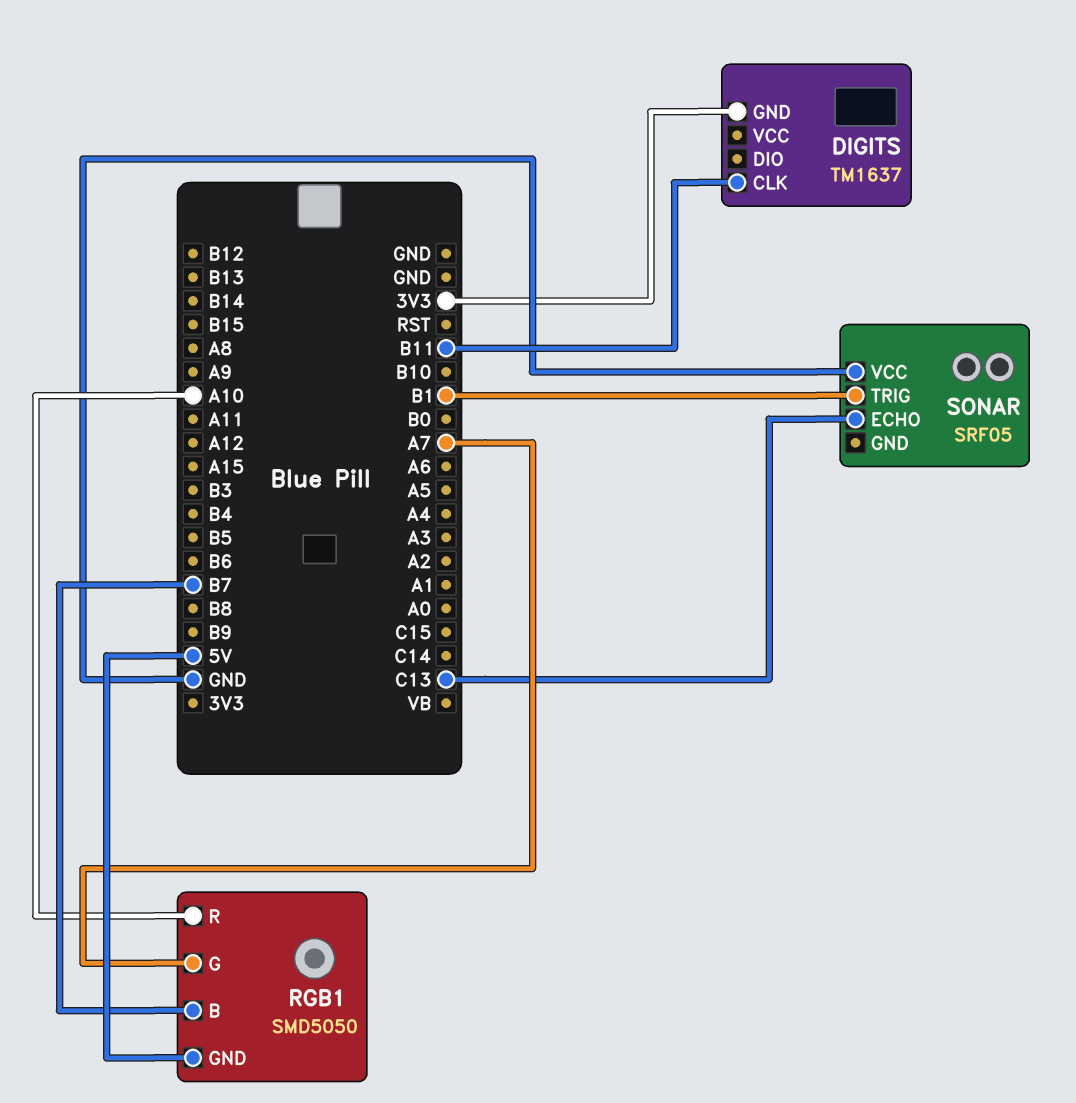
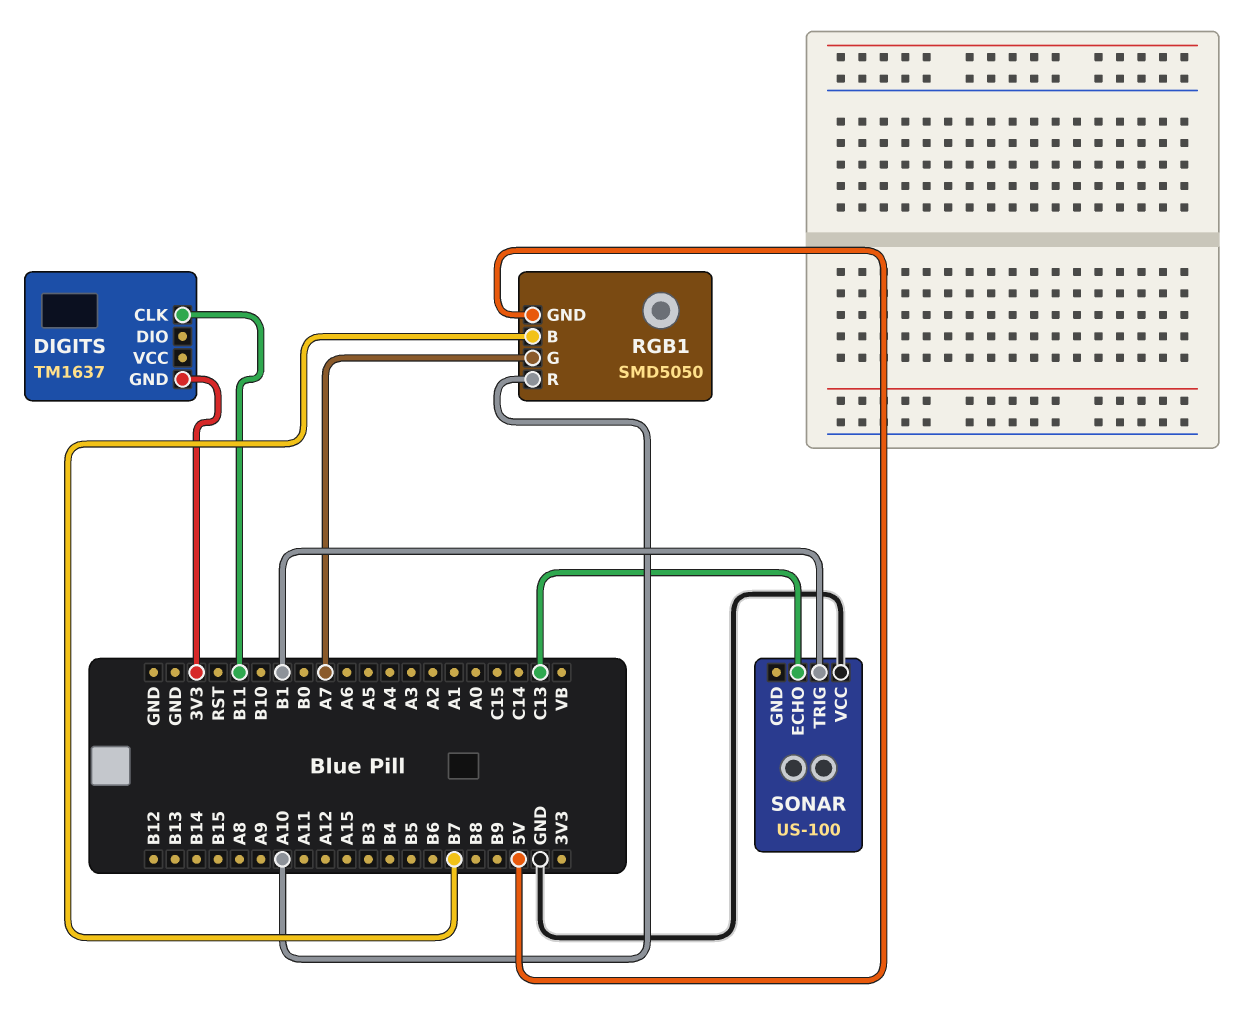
SONAR: SRF05 -> US-100

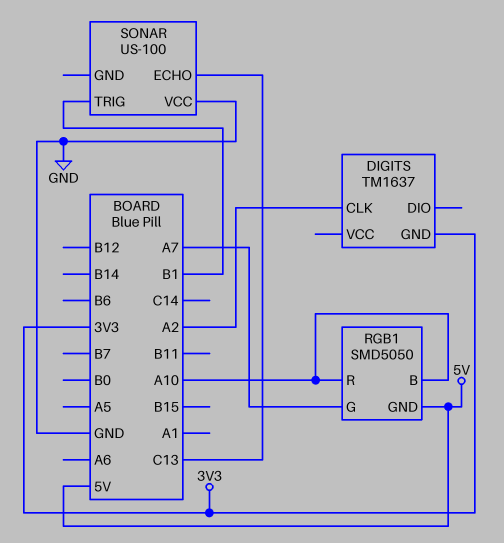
DIGITS pin CLK: B11 -> A2
RGB1 pin B: B7 -> A10

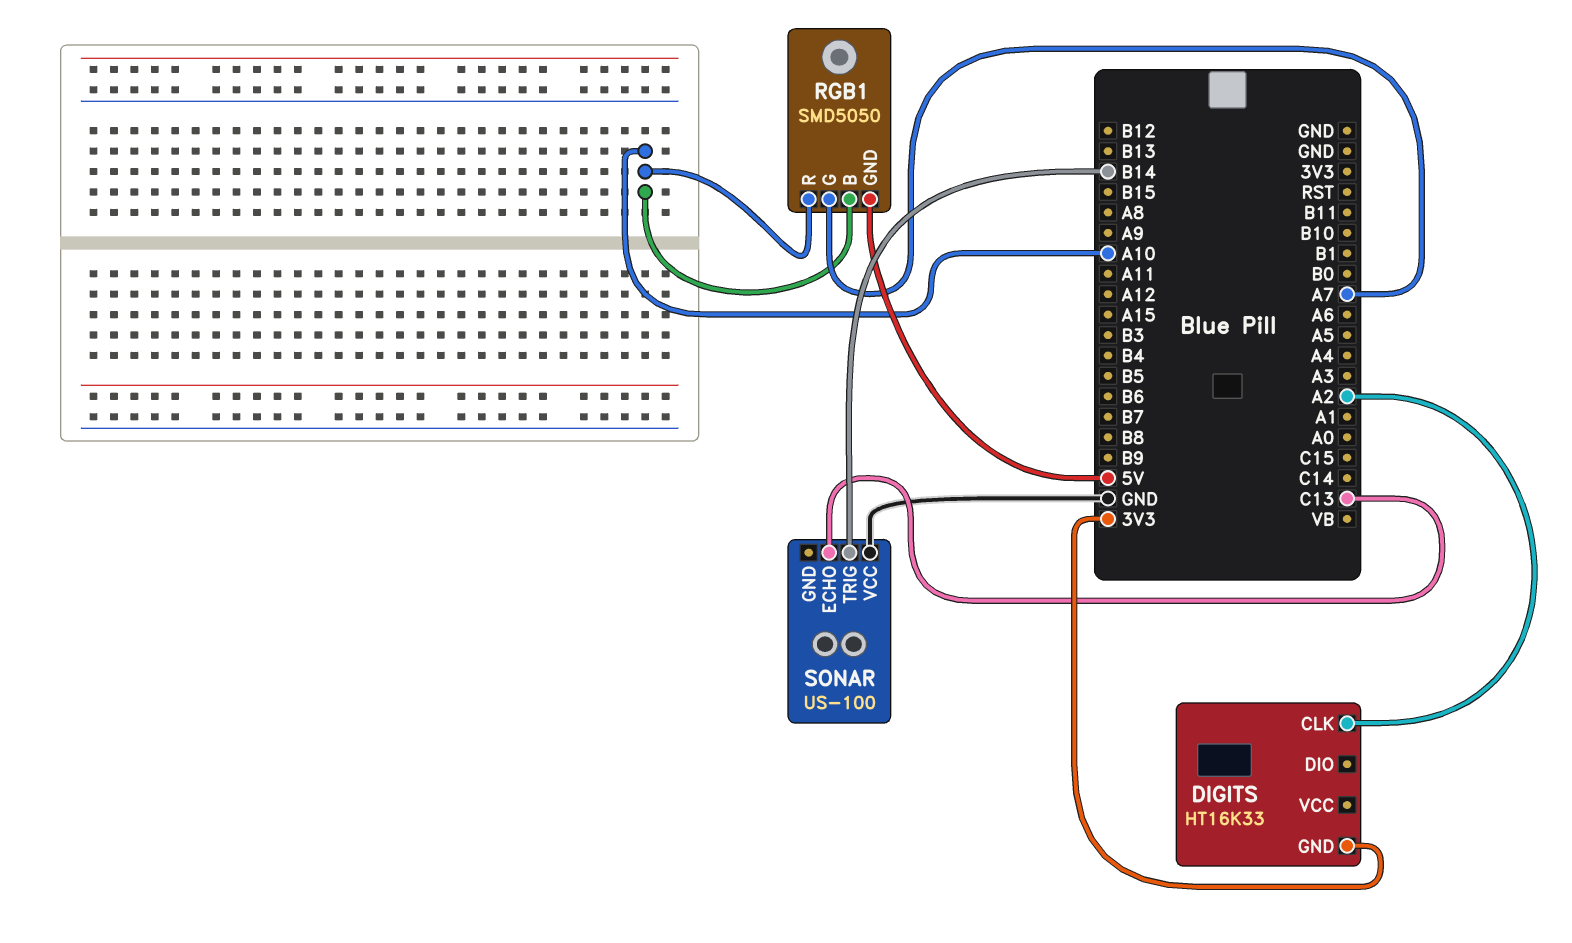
DIGITS: TM1637 -> HT16K33
SONAR pin TRIG: B1 -> B14

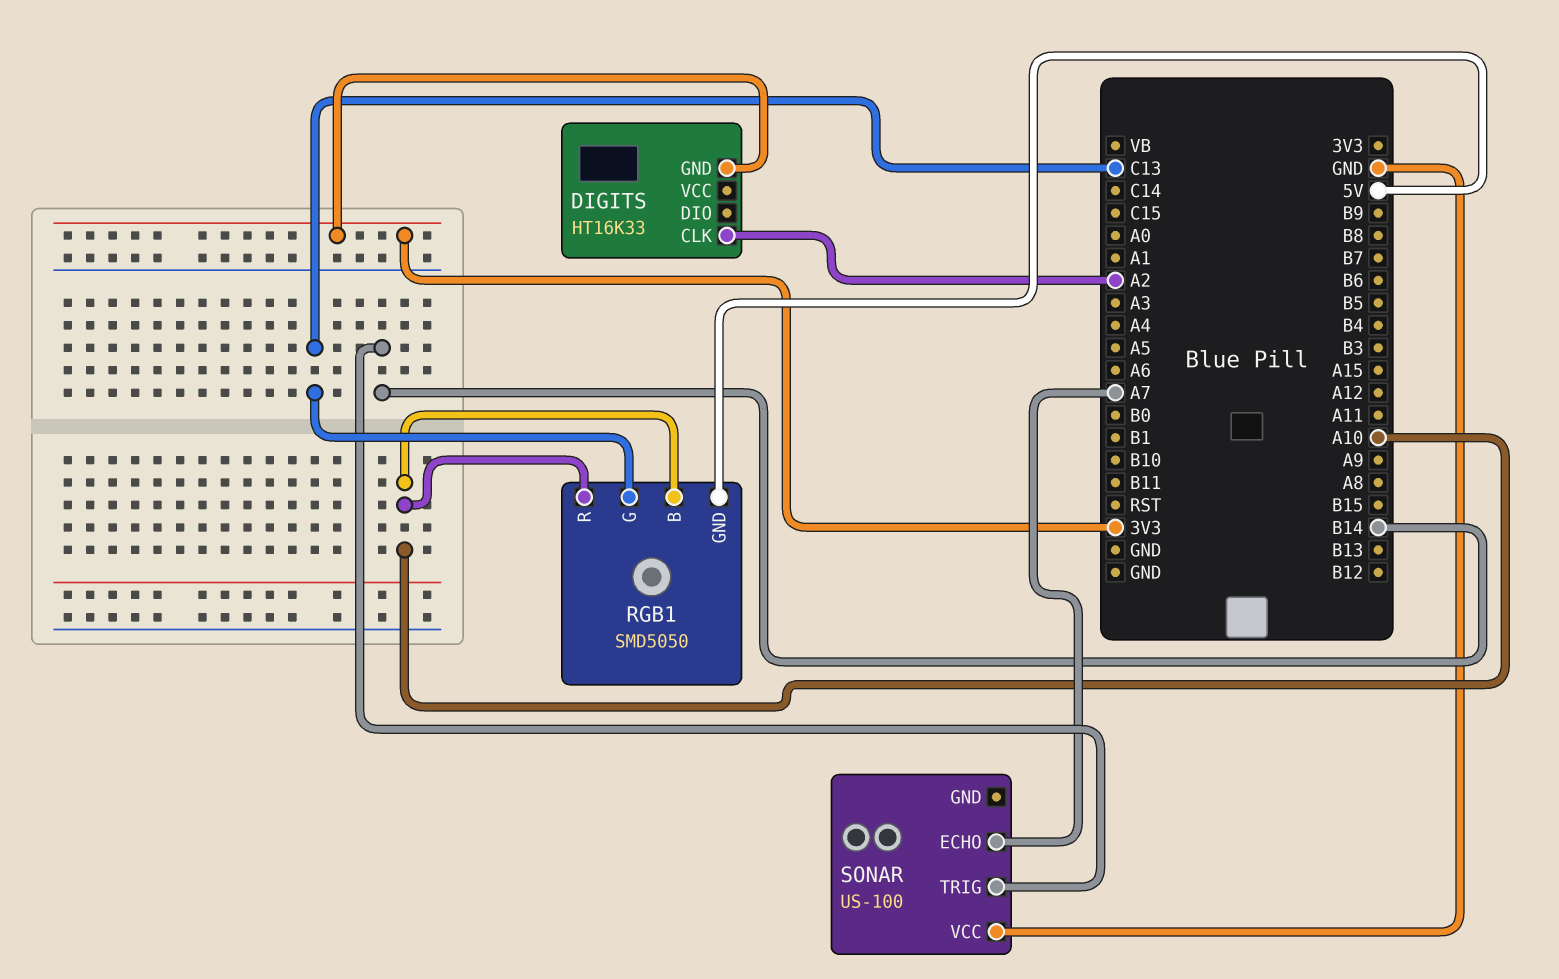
RGB1 pin G: A7 -> C13
SONAR pin ECHO: C13 -> A7

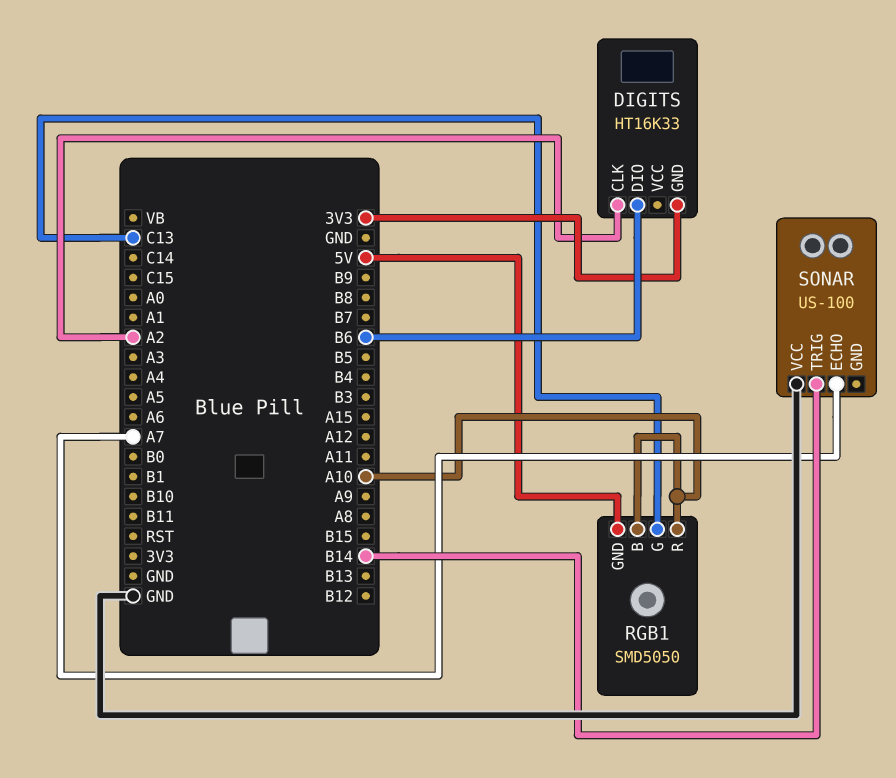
DIGITS pin DIO: none -> B6

